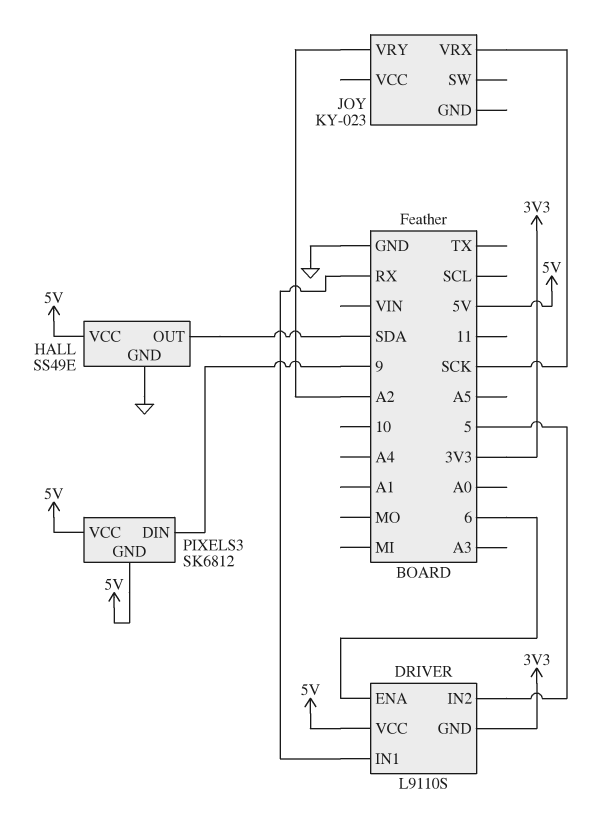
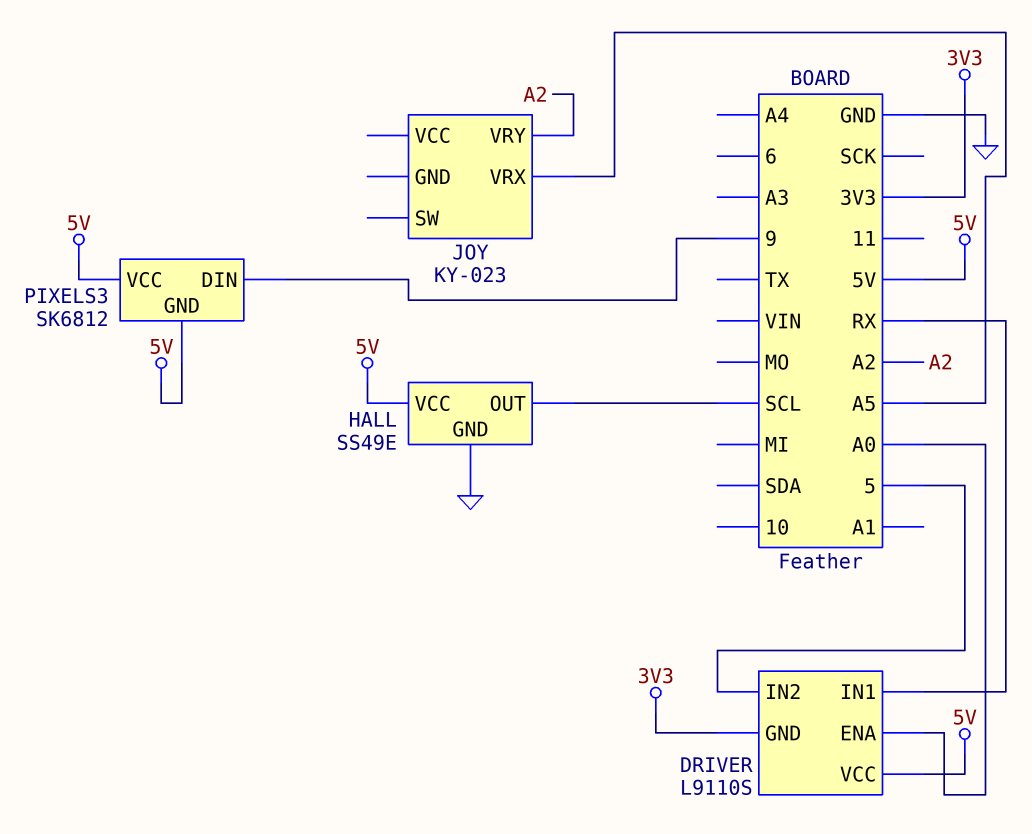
DRIVER pin ENA: 6 -> A0
HALL pin OUT: SDA -> SCL
JOY pin VRX: SCK -> A5

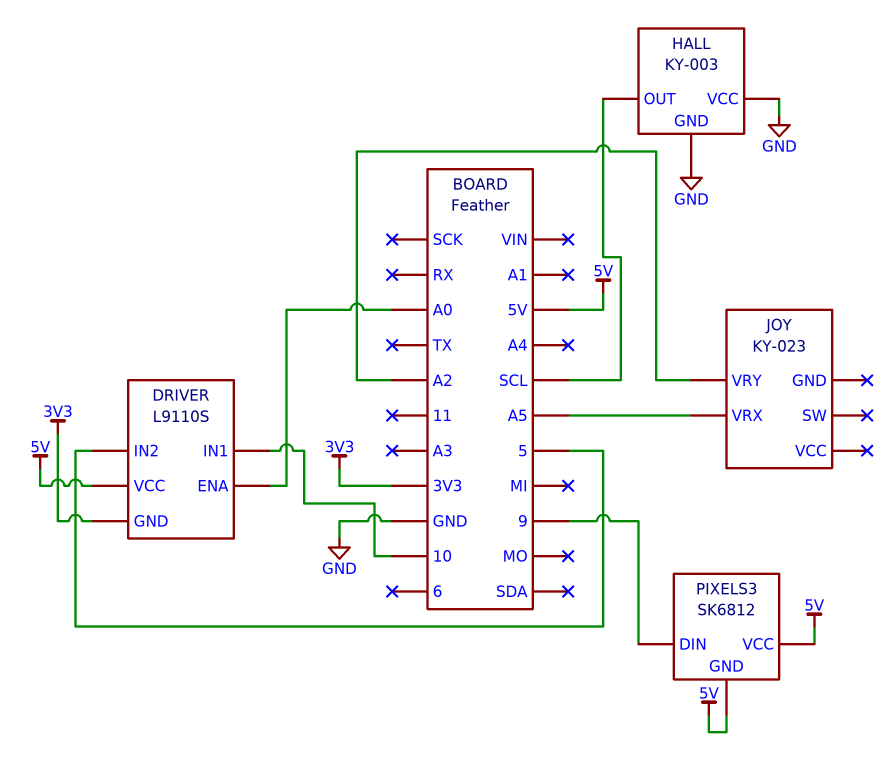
DRIVER pin IN1: RX -> 10
HALL: SS49E -> KY-003
HALL pin VCC: 5V -> GND

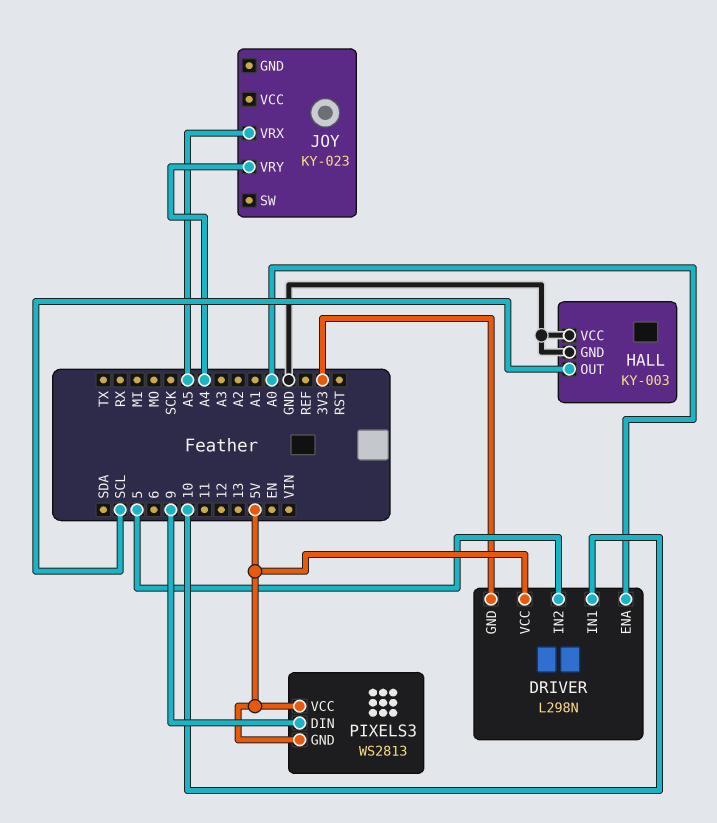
DRIVER: L9110S -> L298N
JOY pin VRY: A2 -> A4
PIXELS3: SK6812 -> WS2813

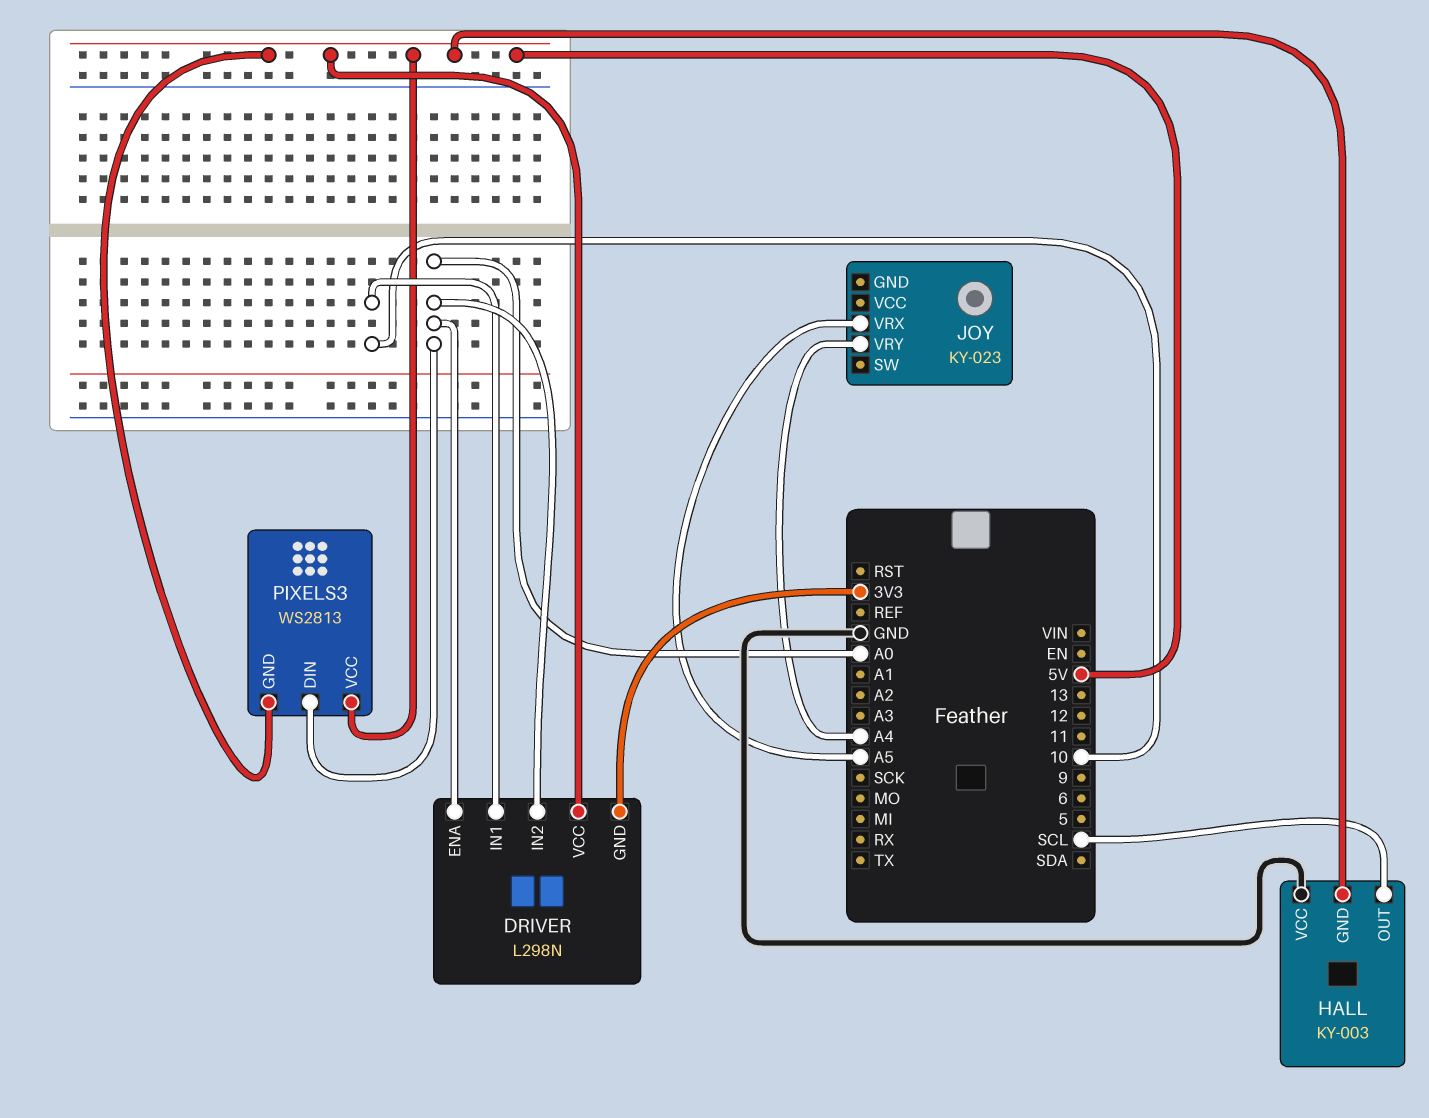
DRIVER pin IN2: 5 -> A0
HALL pin GND: GND -> 5V
PIXELS3 pin DIN: 9 -> A0

